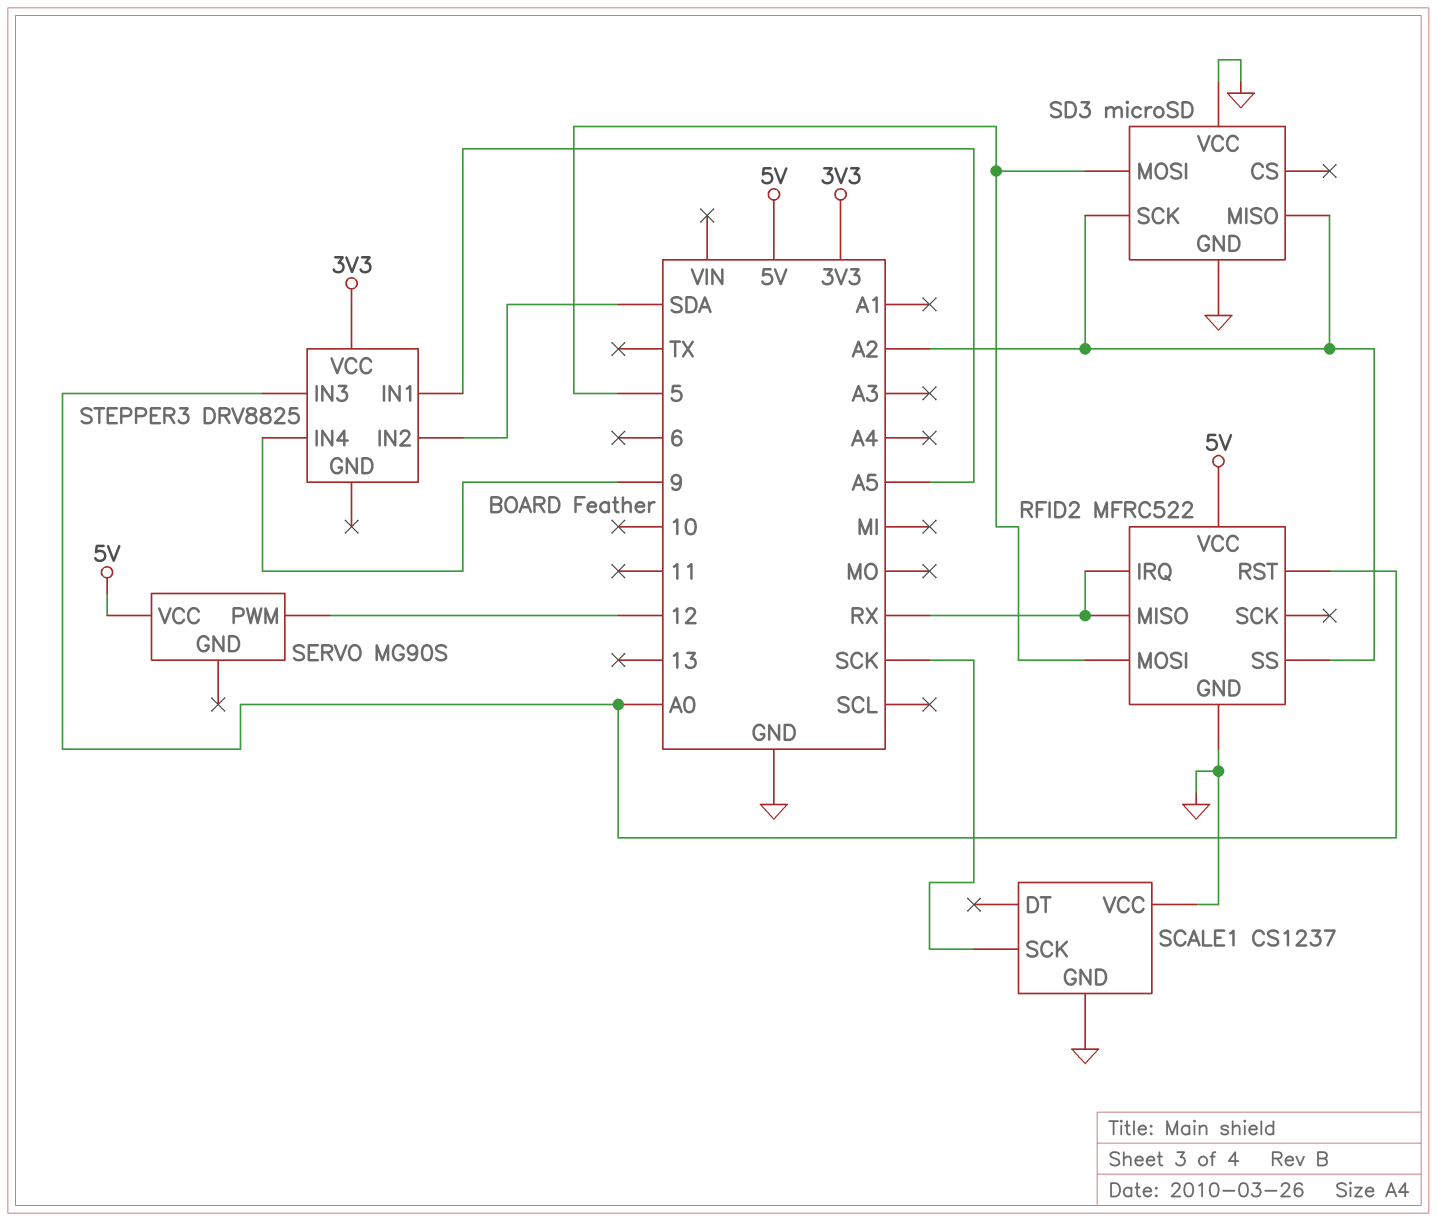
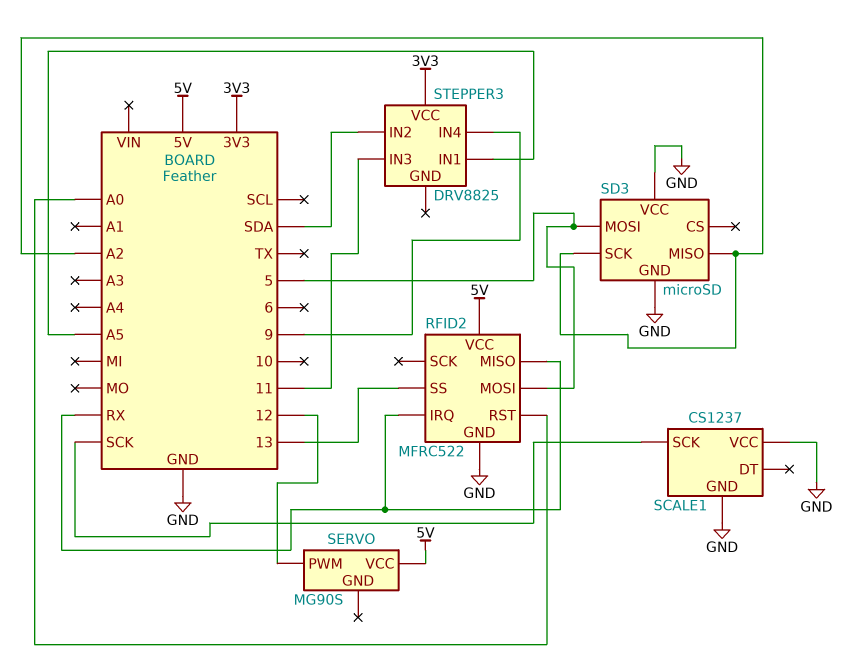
RFID2 pin SS: A2 -> 13
STEPPER3 pin IN3: A0 -> 11

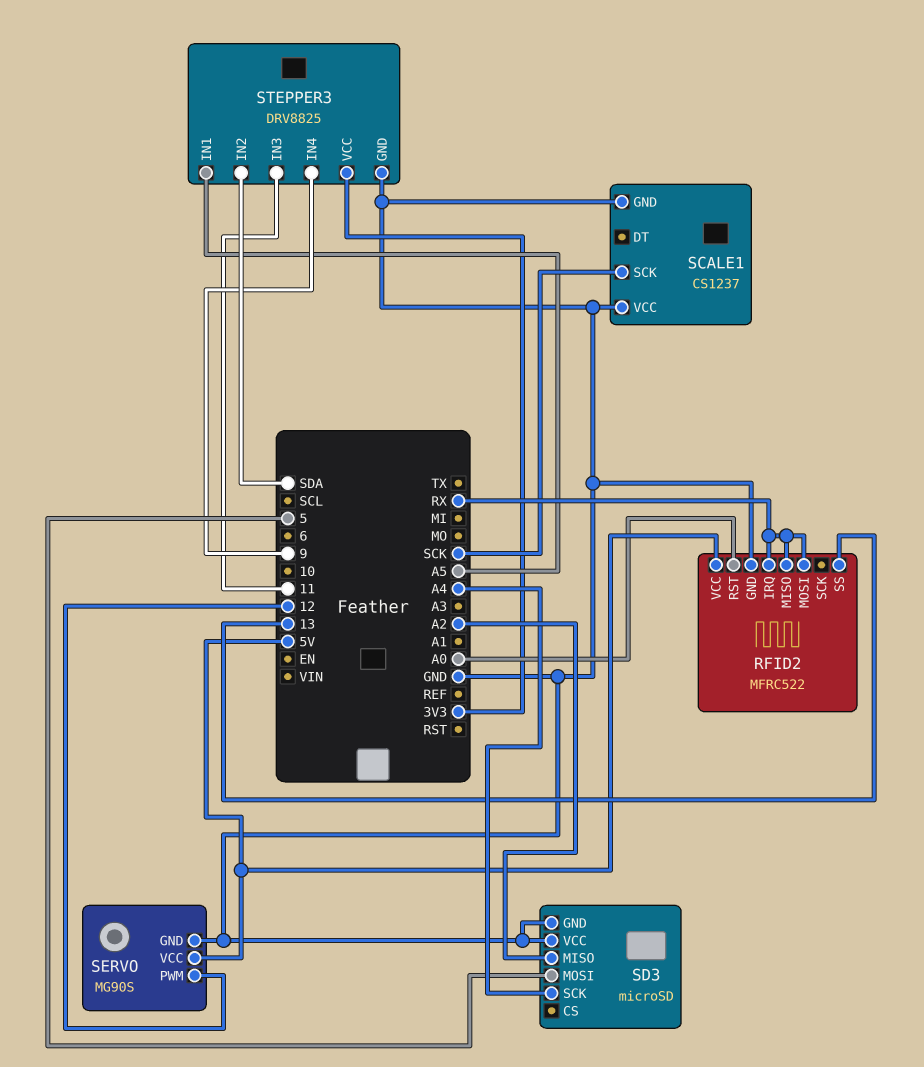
RFID2 pin MOSI: 5 -> RX
SD3 pin SCK: A2 -> A4
SERVO pin GND: none -> GND
STEPPER3 pin GND: none -> GND

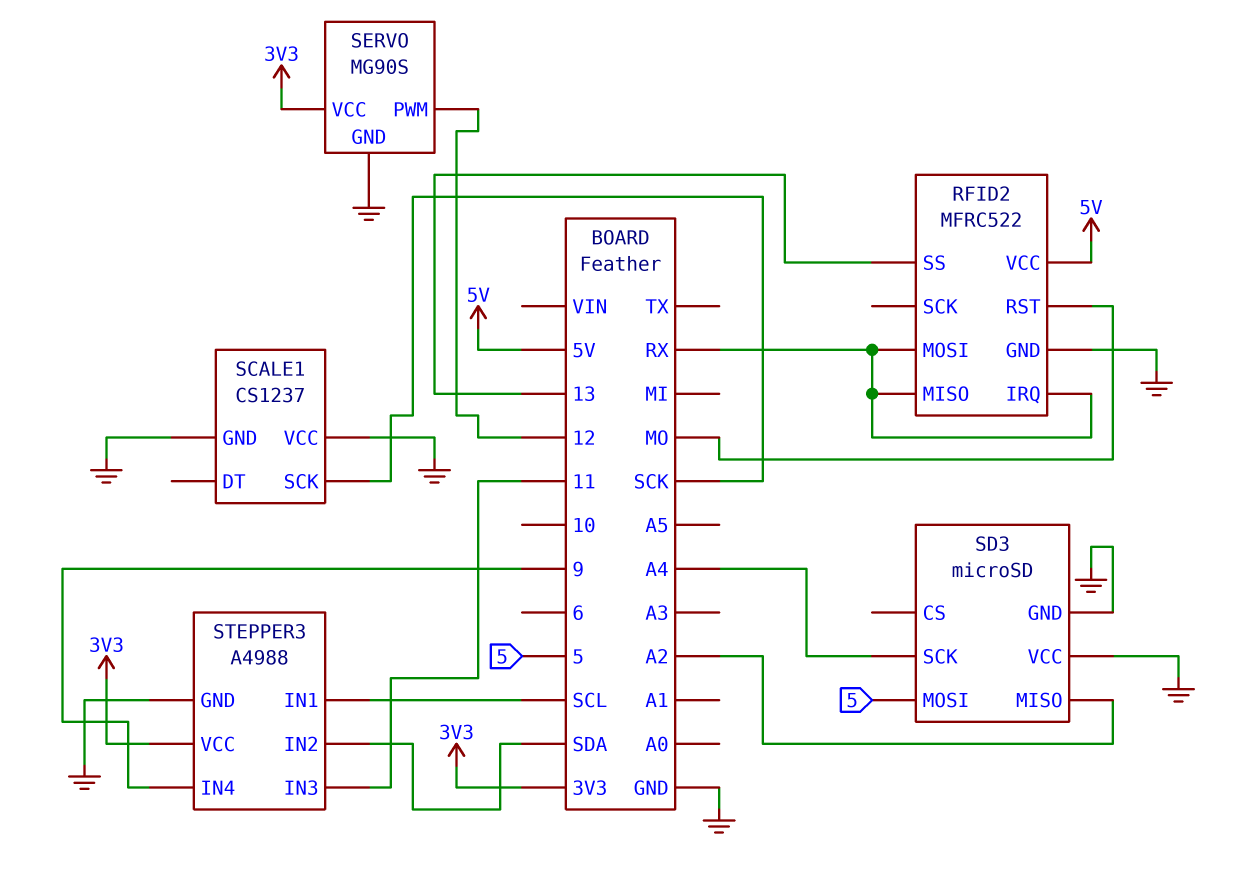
RFID2 pin RST: A0 -> MO
SERVO pin VCC: 5V -> 3V3
STEPPER3: DRV8825 -> A4988
STEPPER3 pin IN1: A5 -> SCL

